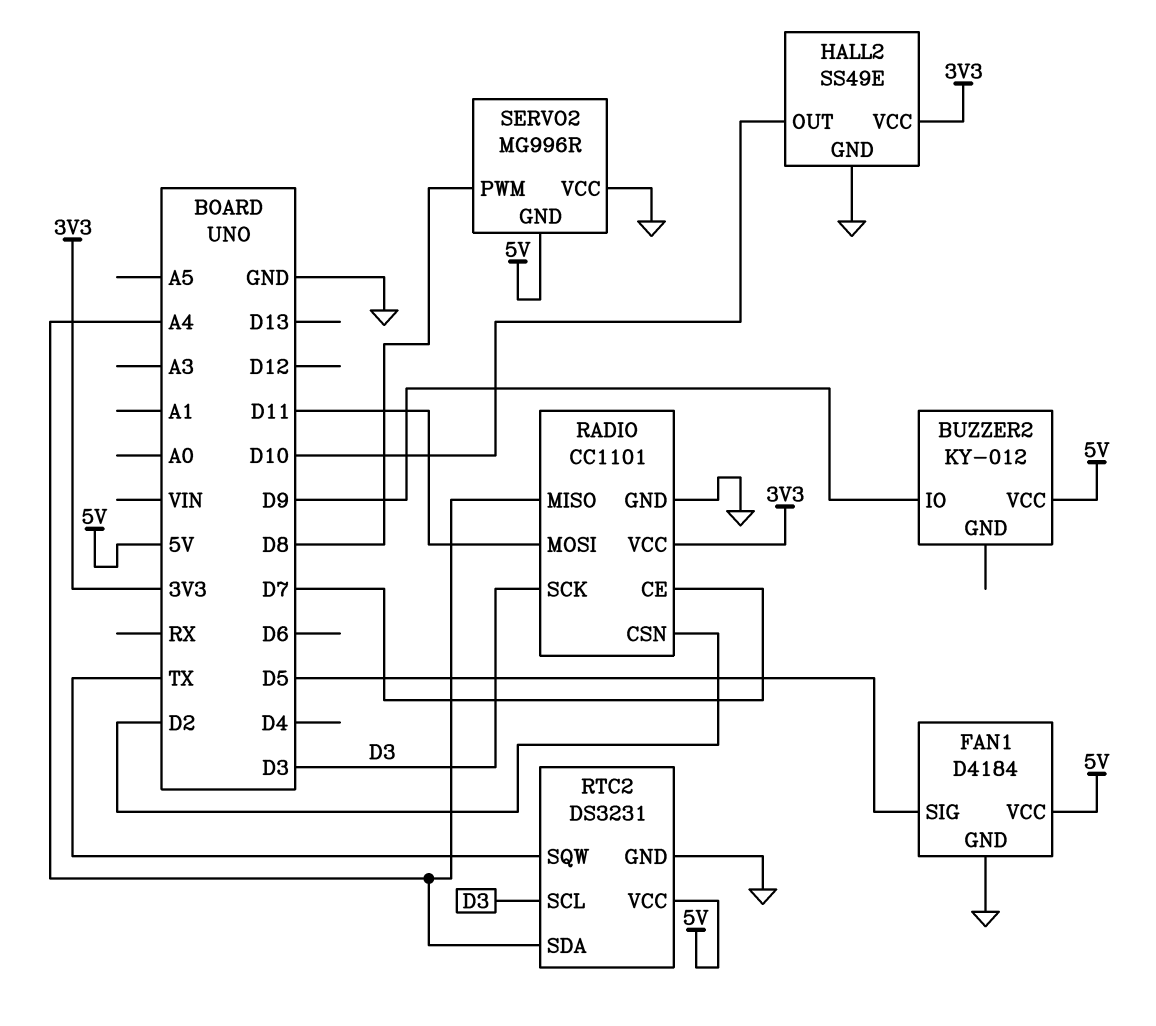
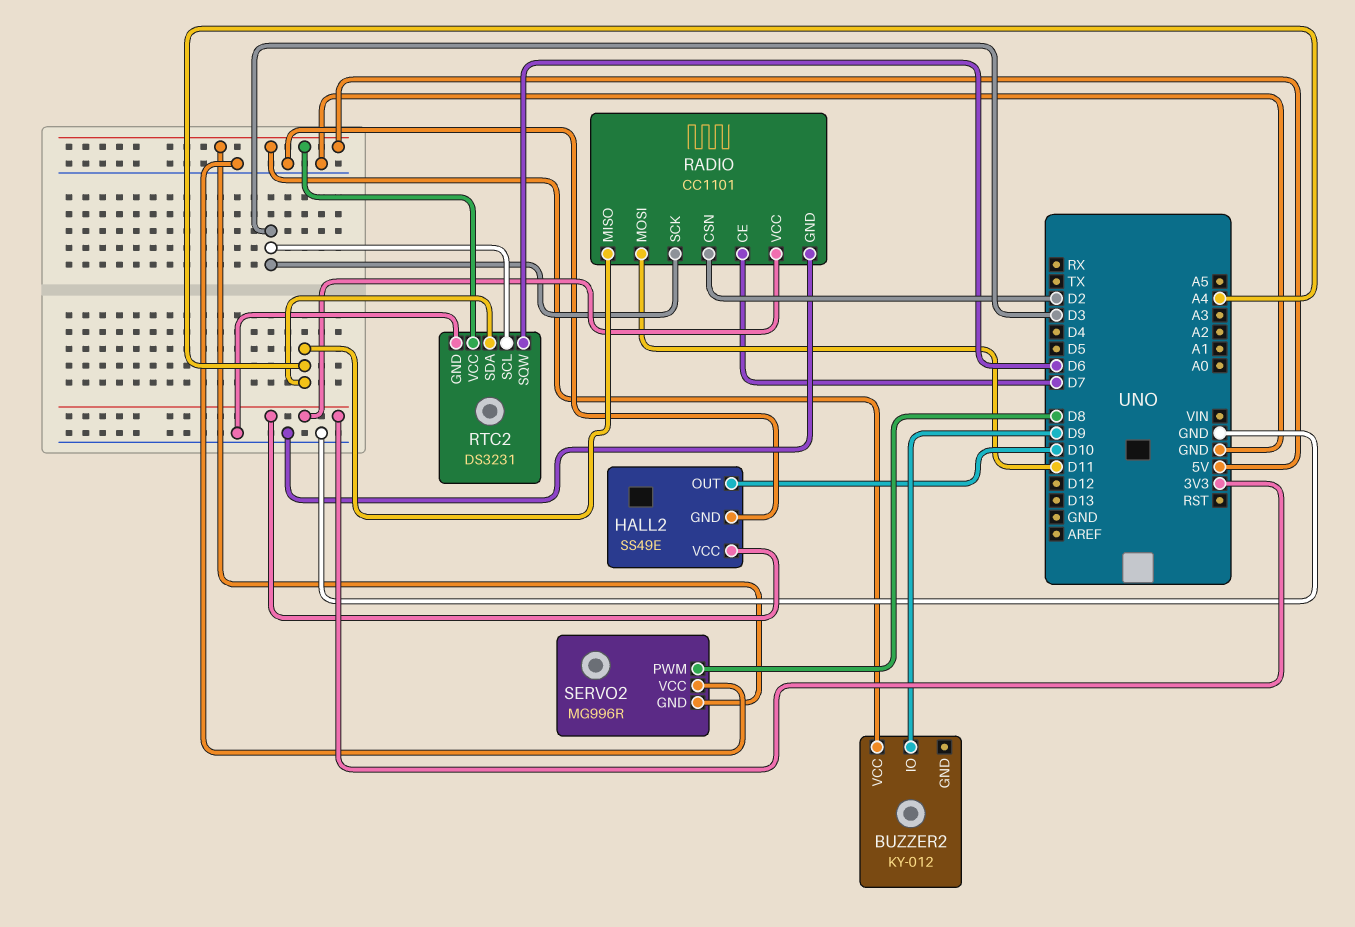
FAN1: D4184 -> none
FAN1 pin GND: GND -> none
FAN1 pin SIG: D5 -> none
FAN1 pin VCC: 5V -> none
RTC2 pin SQW: TX -> D6

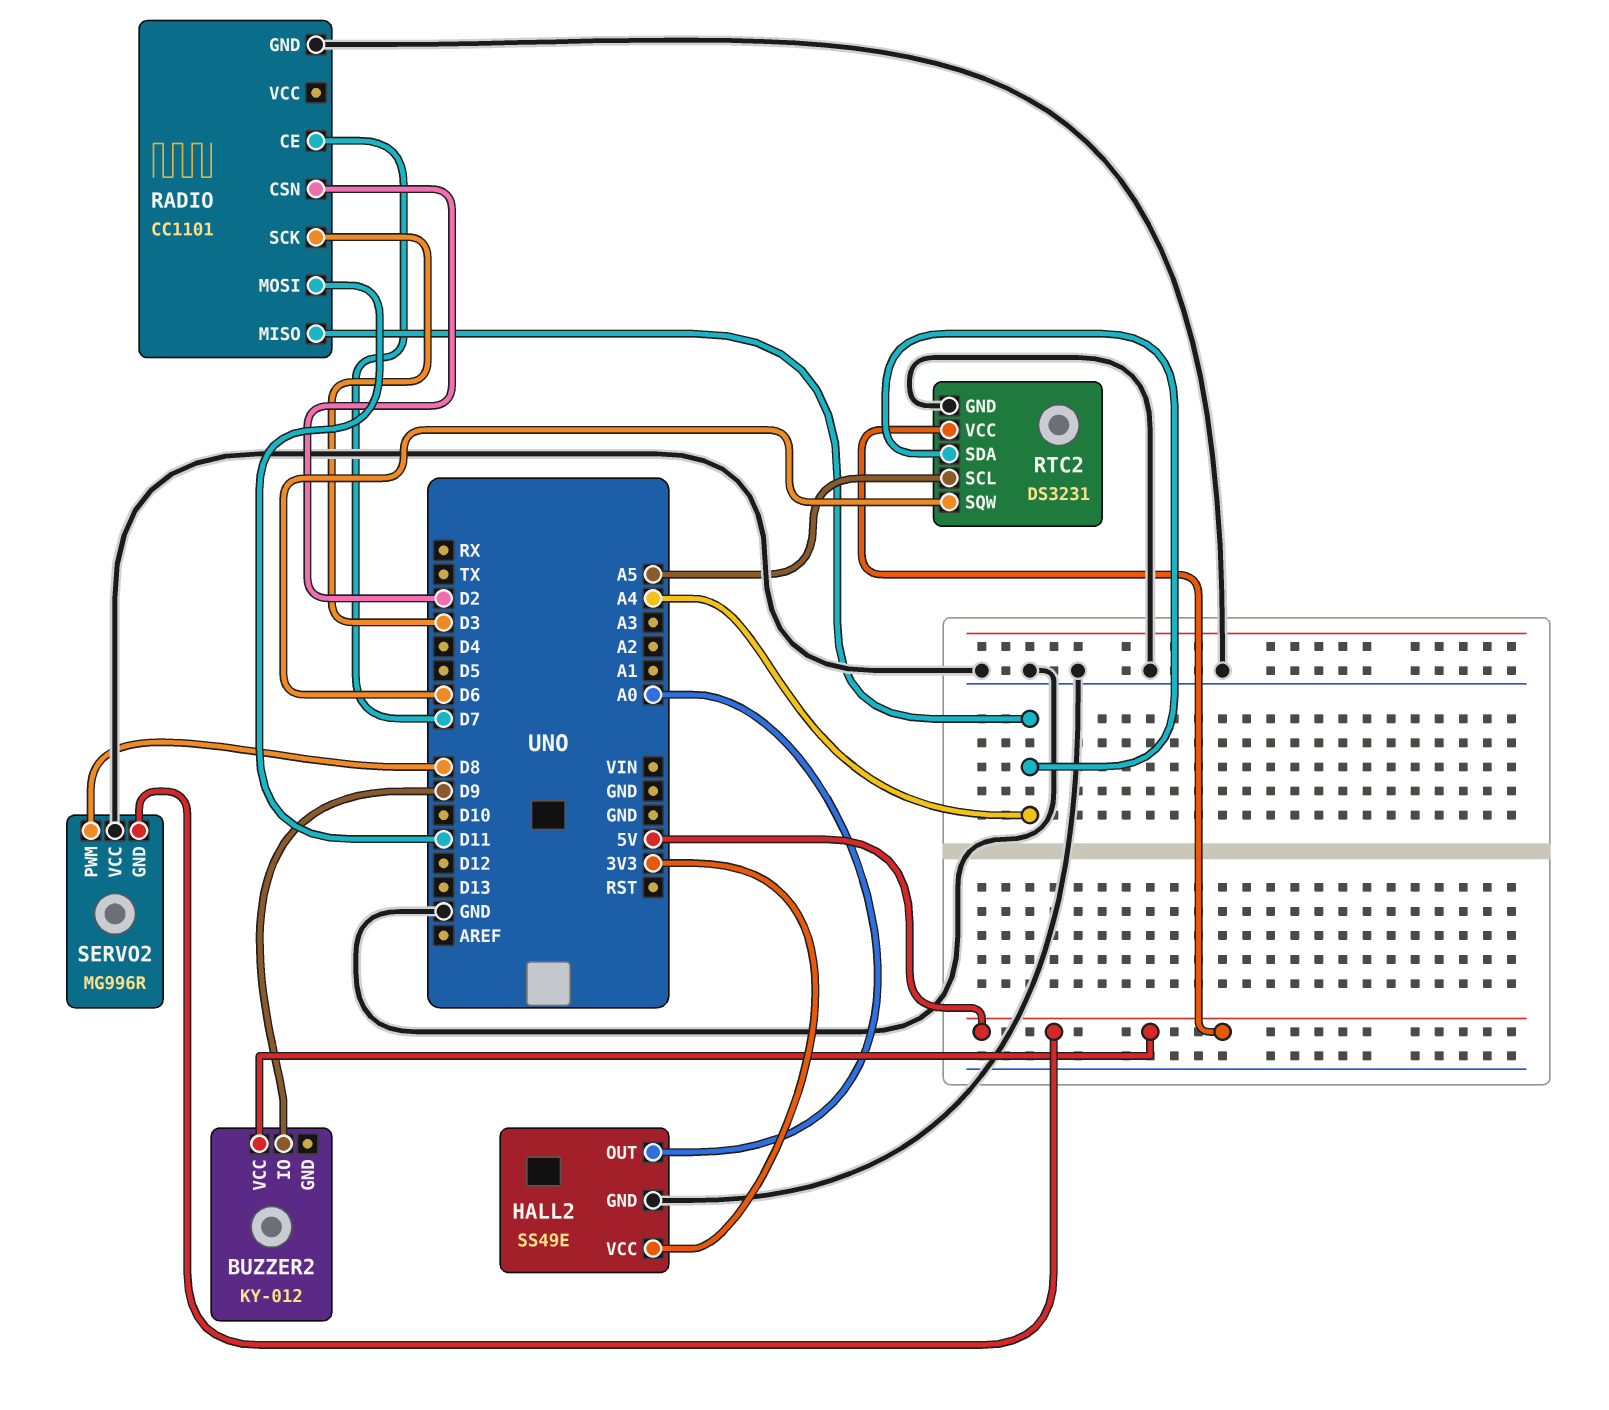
HALL2 pin OUT: D10 -> A0
RADIO pin VCC: 3V3 -> none
RTC2 pin SCL: D3 -> A5

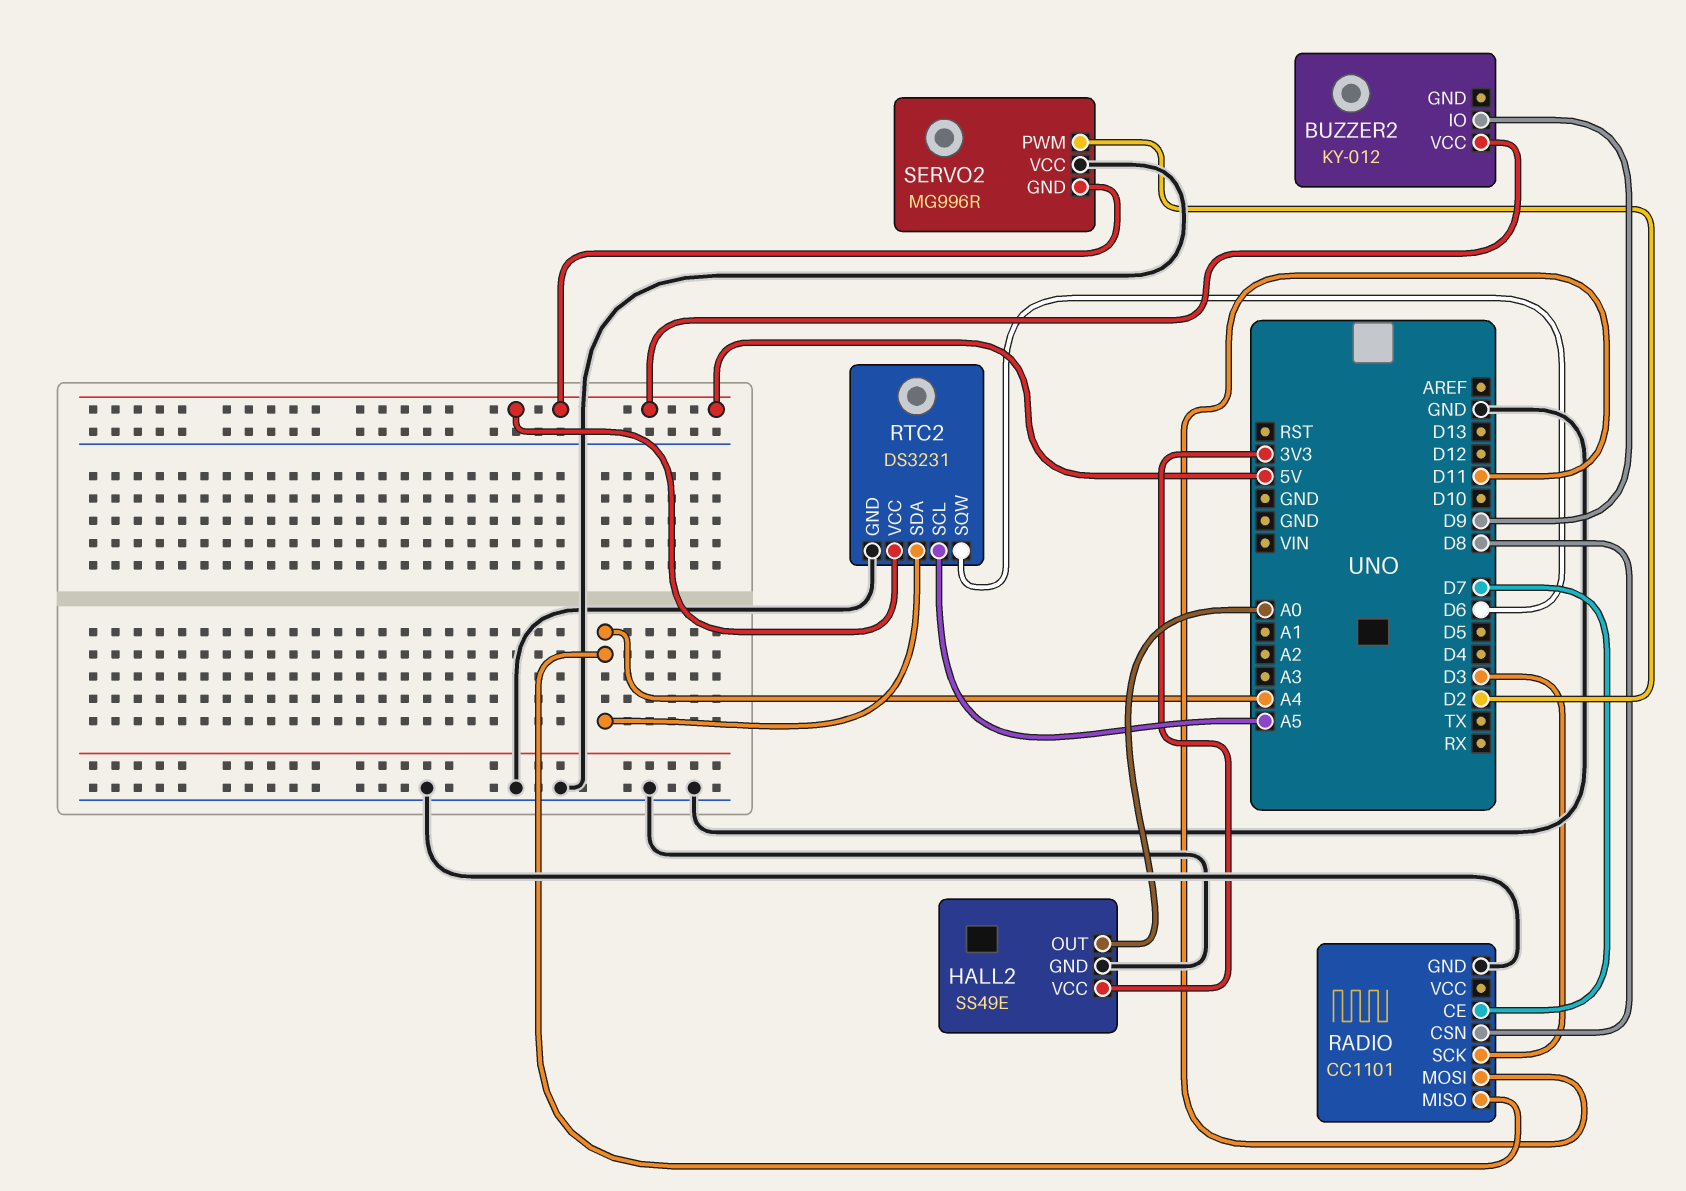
RADIO pin CSN: D2 -> D8
SERVO2 pin PWM: D8 -> D2

